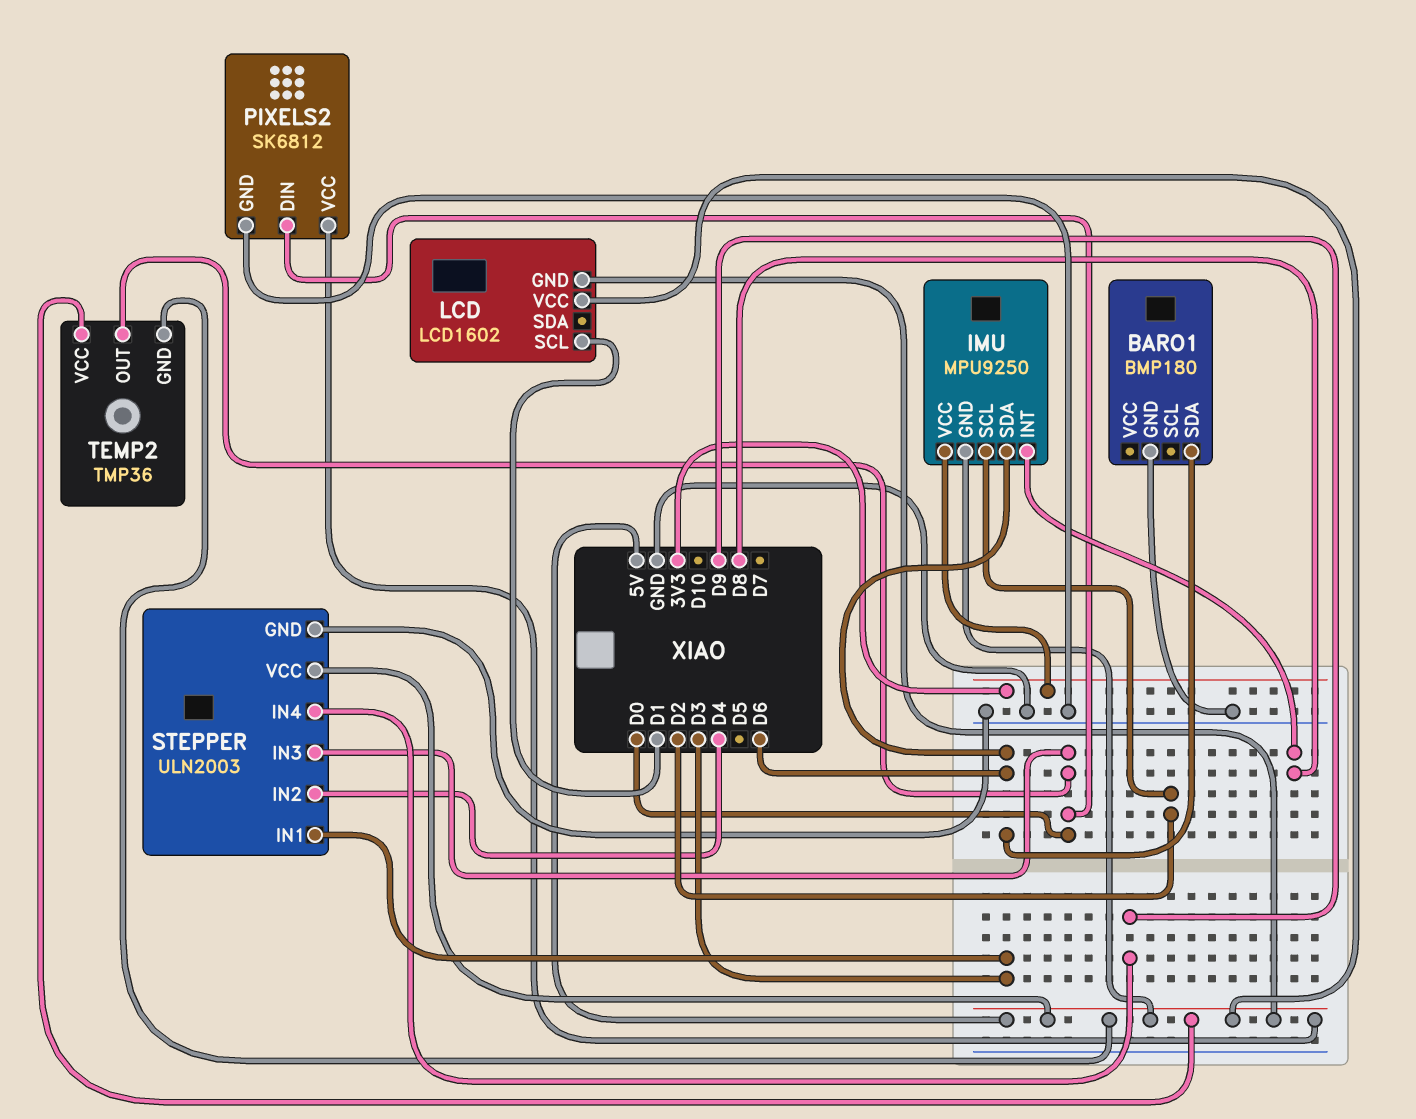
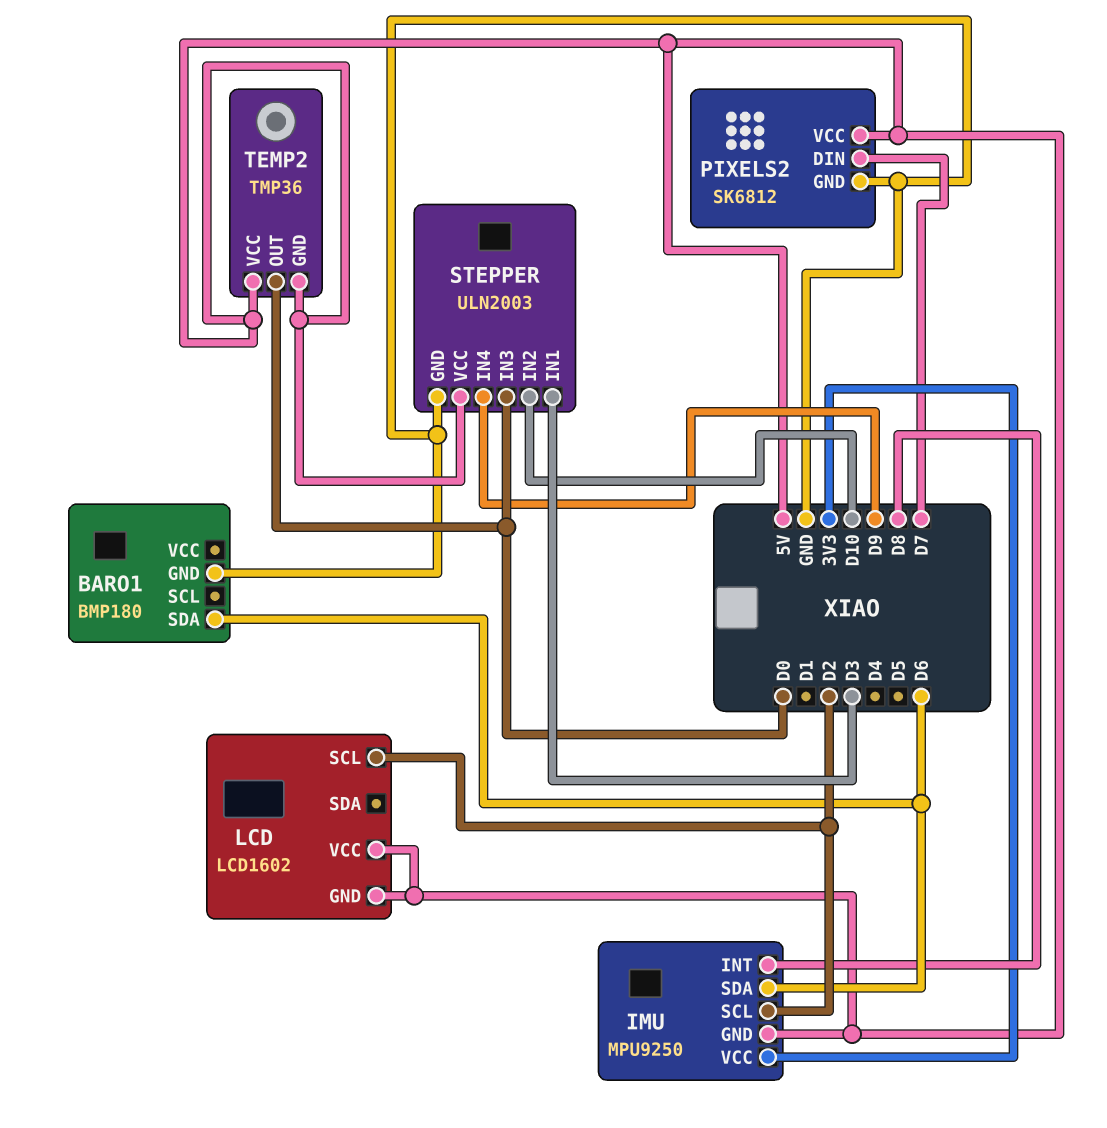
LCD pin SCL: D1 -> D2
PIXELS2 pin DIN: D0 -> D7
STEPPER pin IN2: D4 -> D10

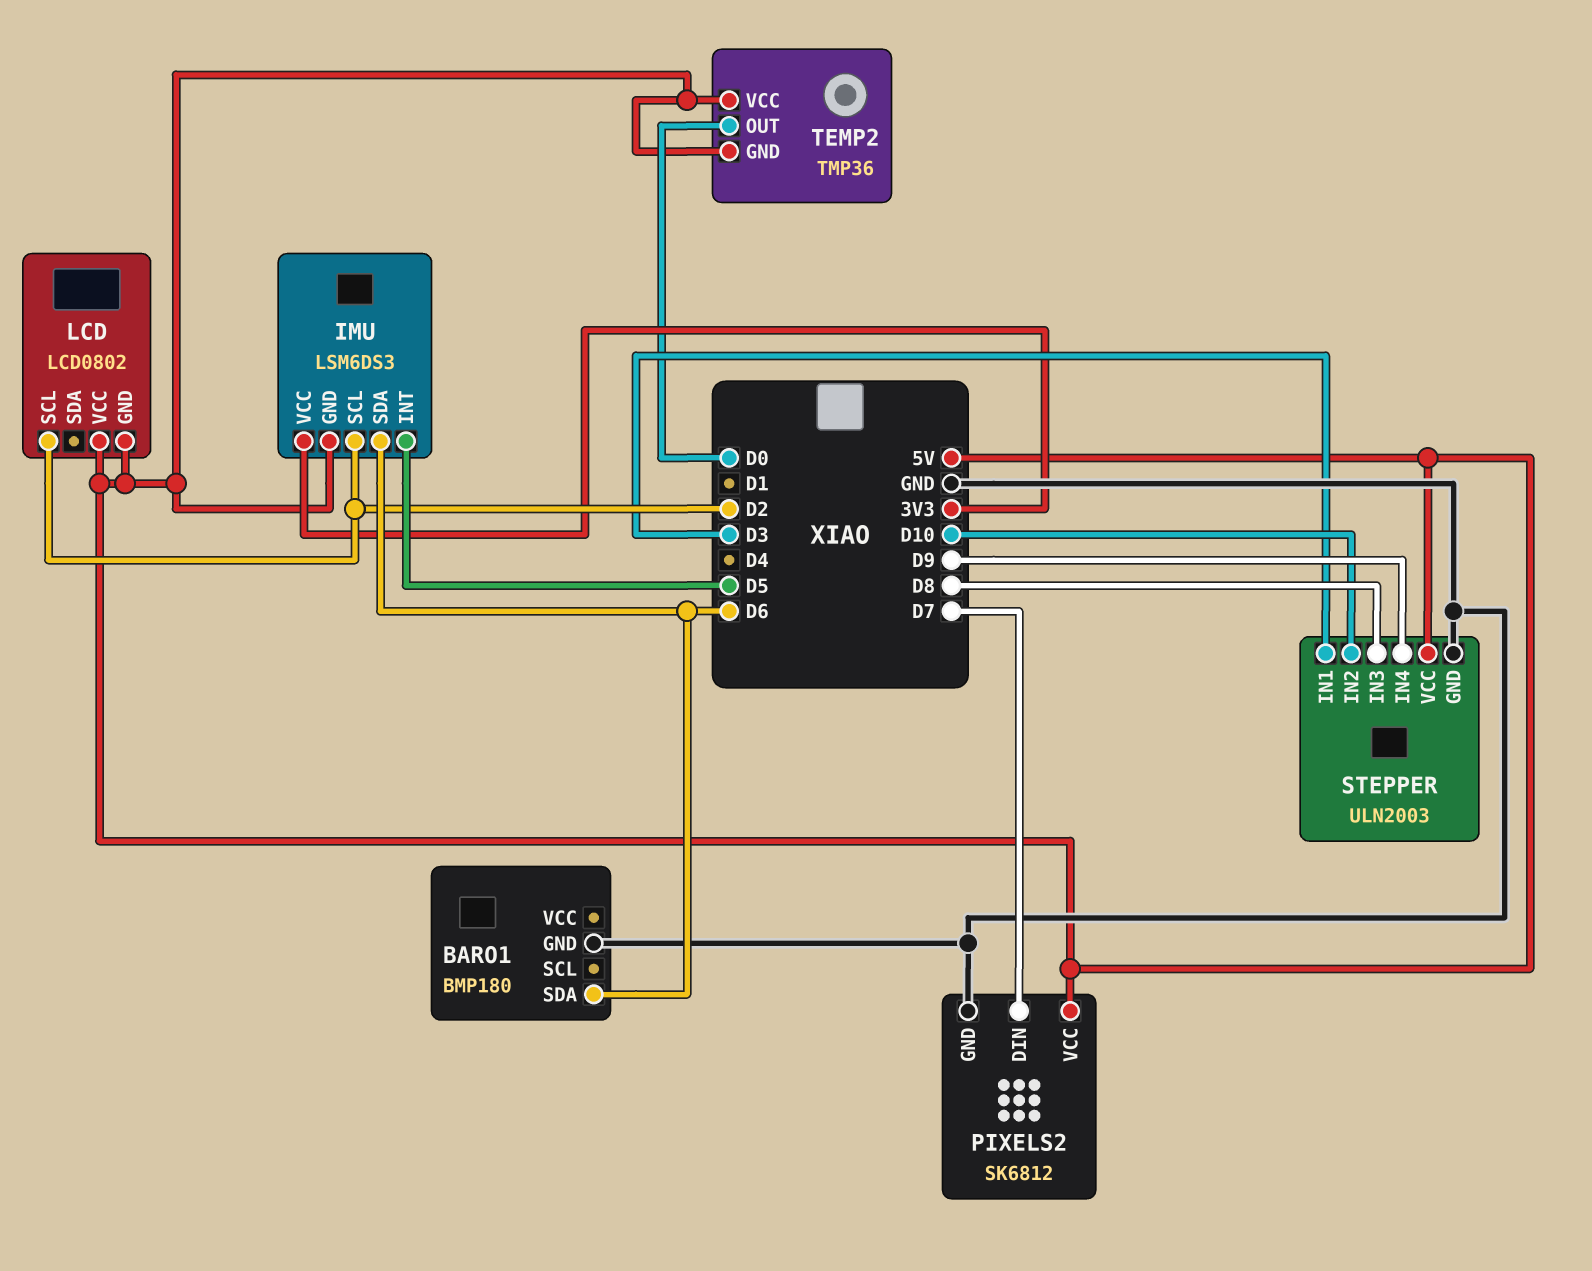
IMU: MPU9250 -> LSM6DS3
IMU pin INT: D8 -> D5
LCD: LCD1602 -> LCD0802
STEPPER pin IN3: D0 -> D8

